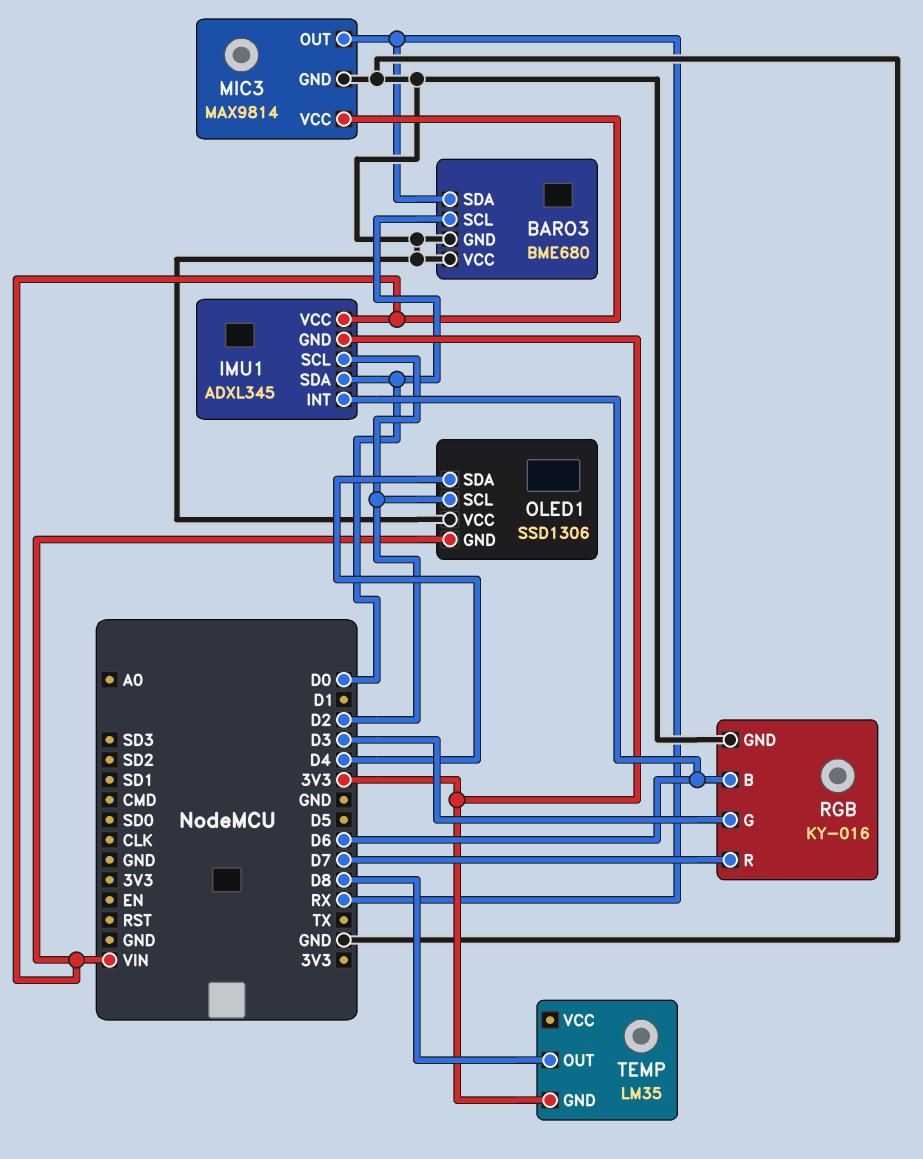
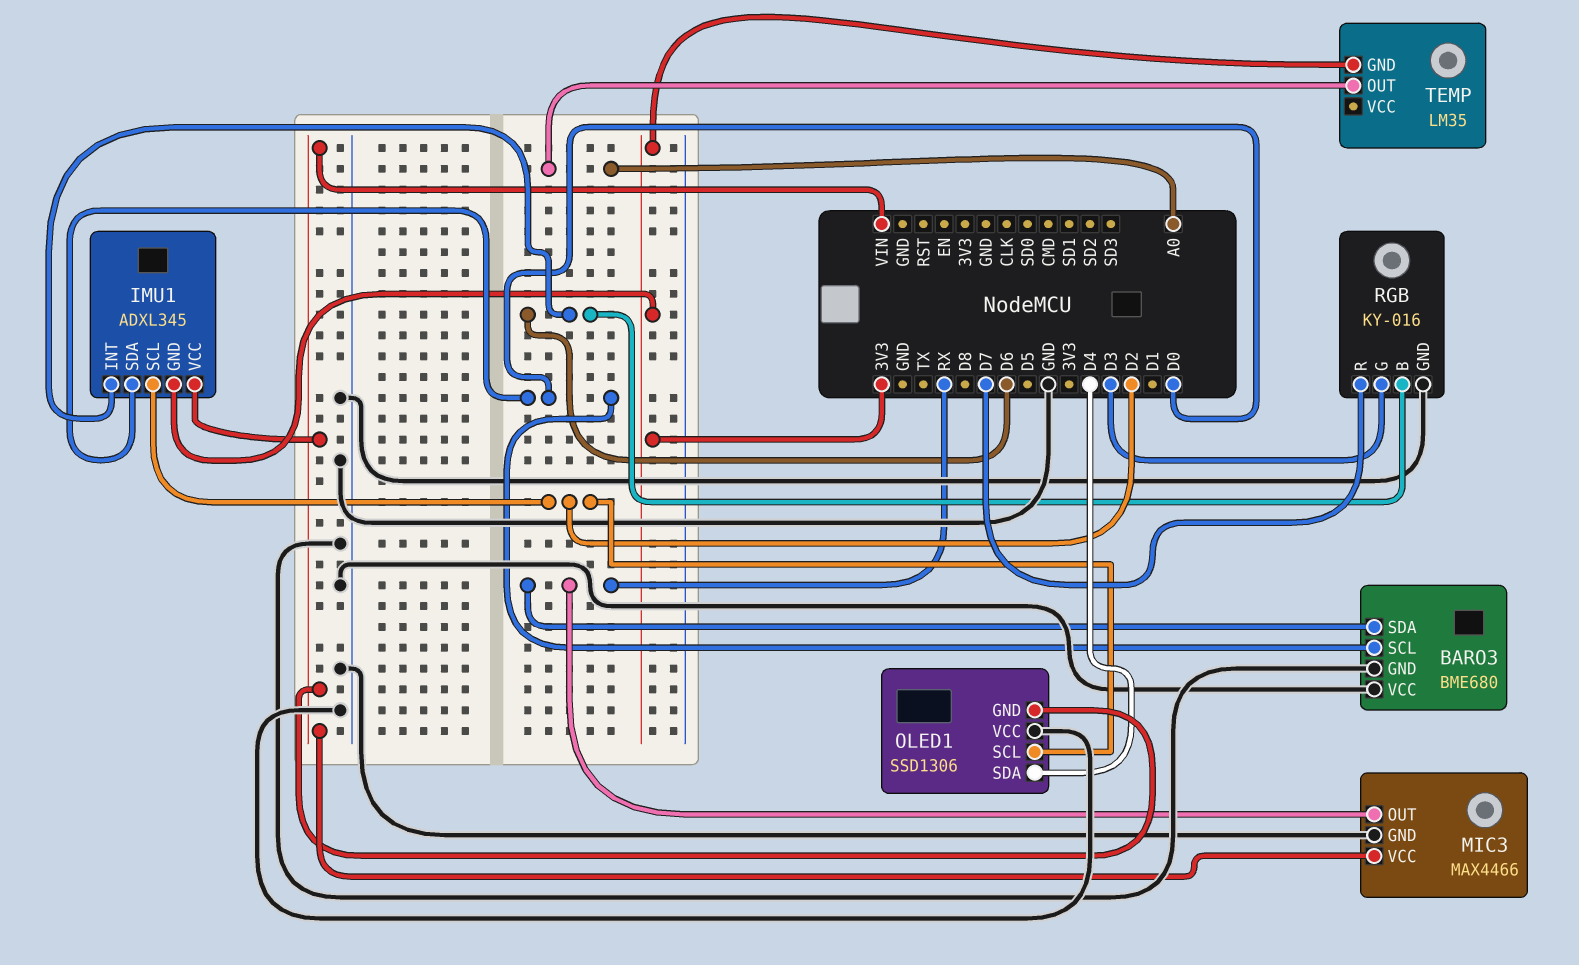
MIC3: MAX9814 -> MAX4466
TEMP pin OUT: D8 -> A0

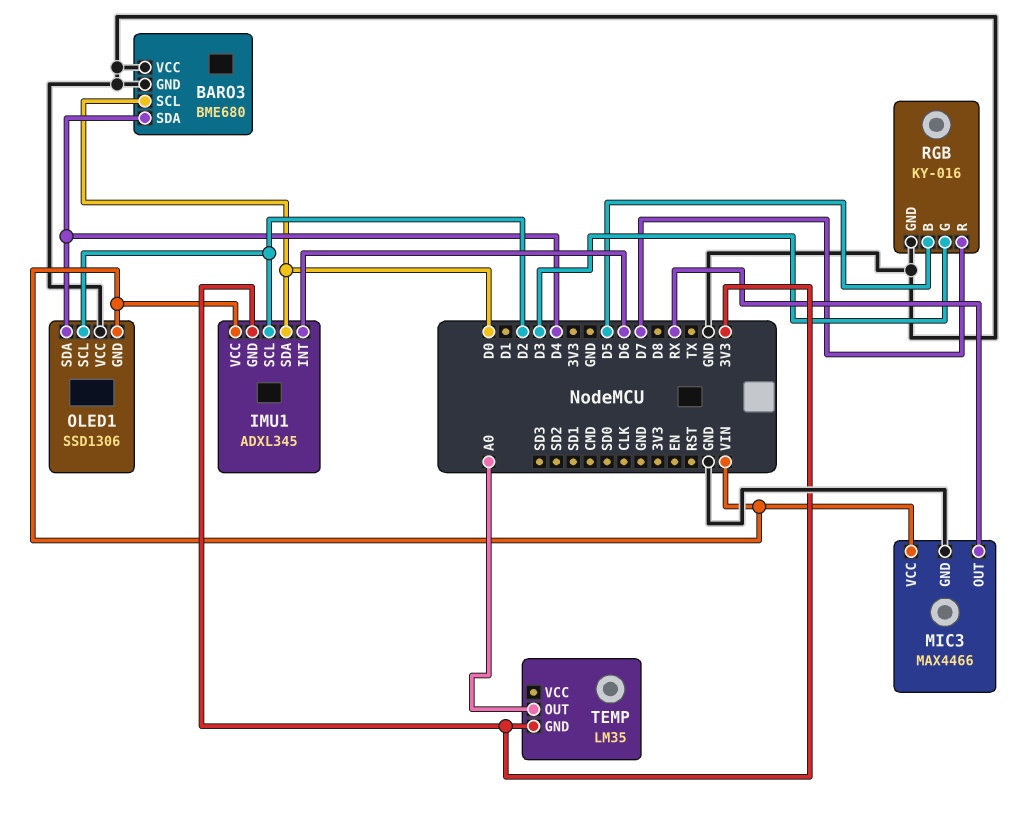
BARO3 pin SDA: RX -> D4
RGB pin B: D6 -> D5

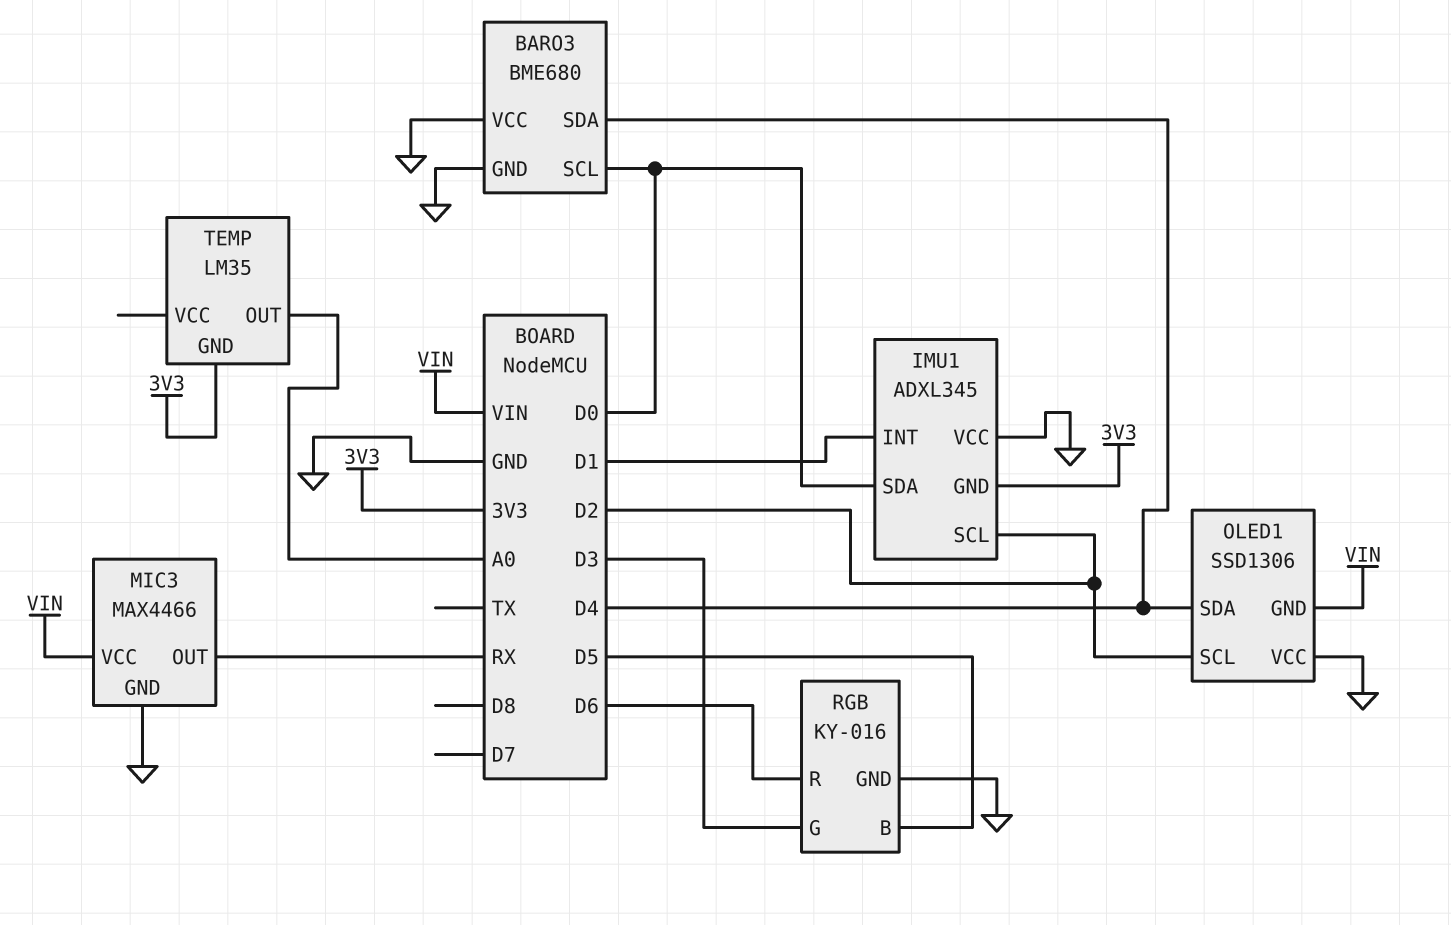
IMU1 pin INT: D6 -> D1
IMU1 pin VCC: VIN -> GND
RGB pin R: D7 -> D6

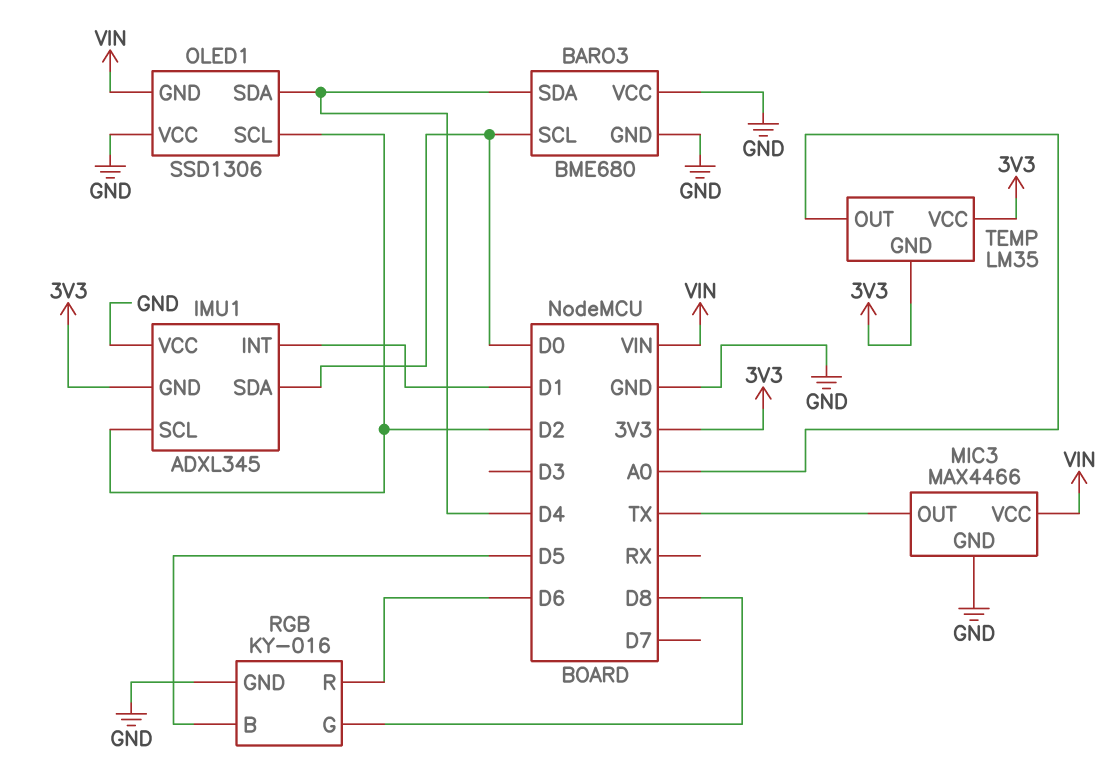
MIC3 pin OUT: RX -> TX
RGB pin G: D3 -> D8
TEMP pin VCC: none -> 3V3

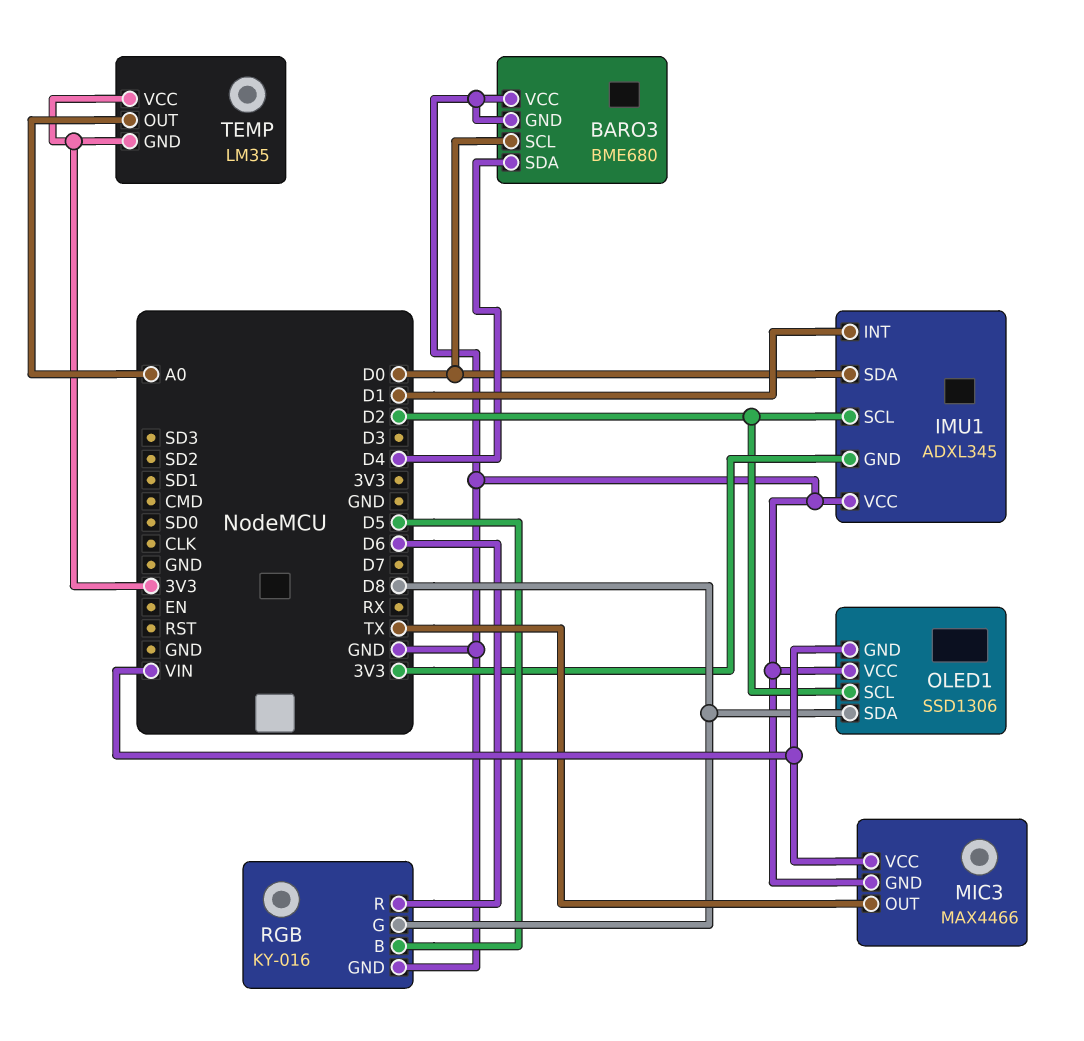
OLED1 pin SDA: D4 -> D8

